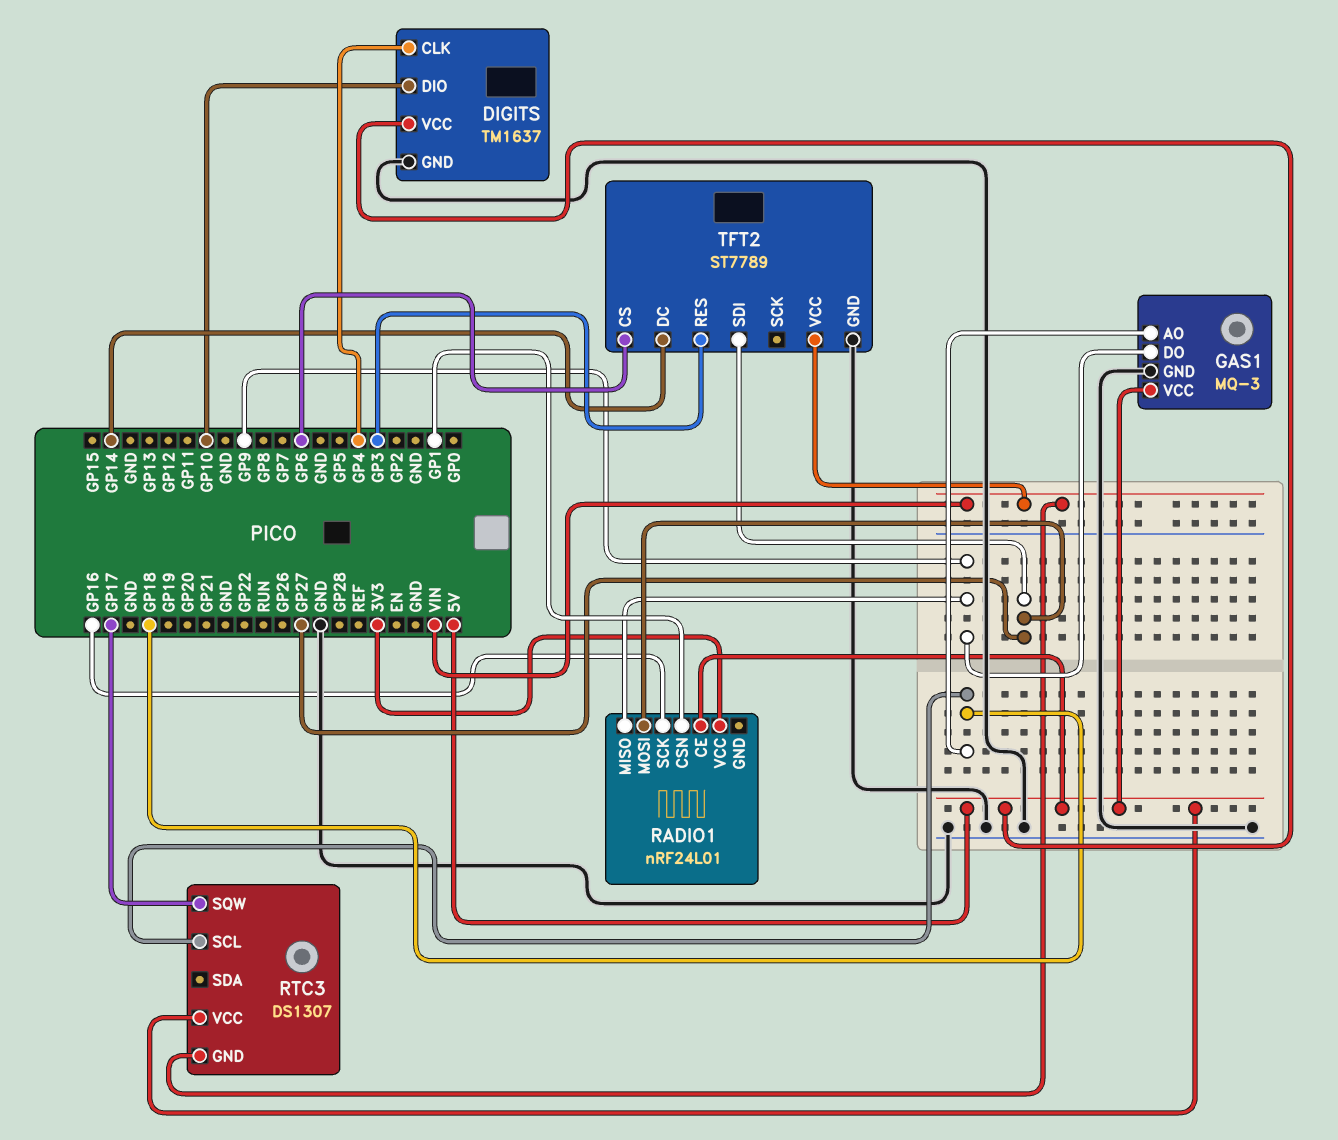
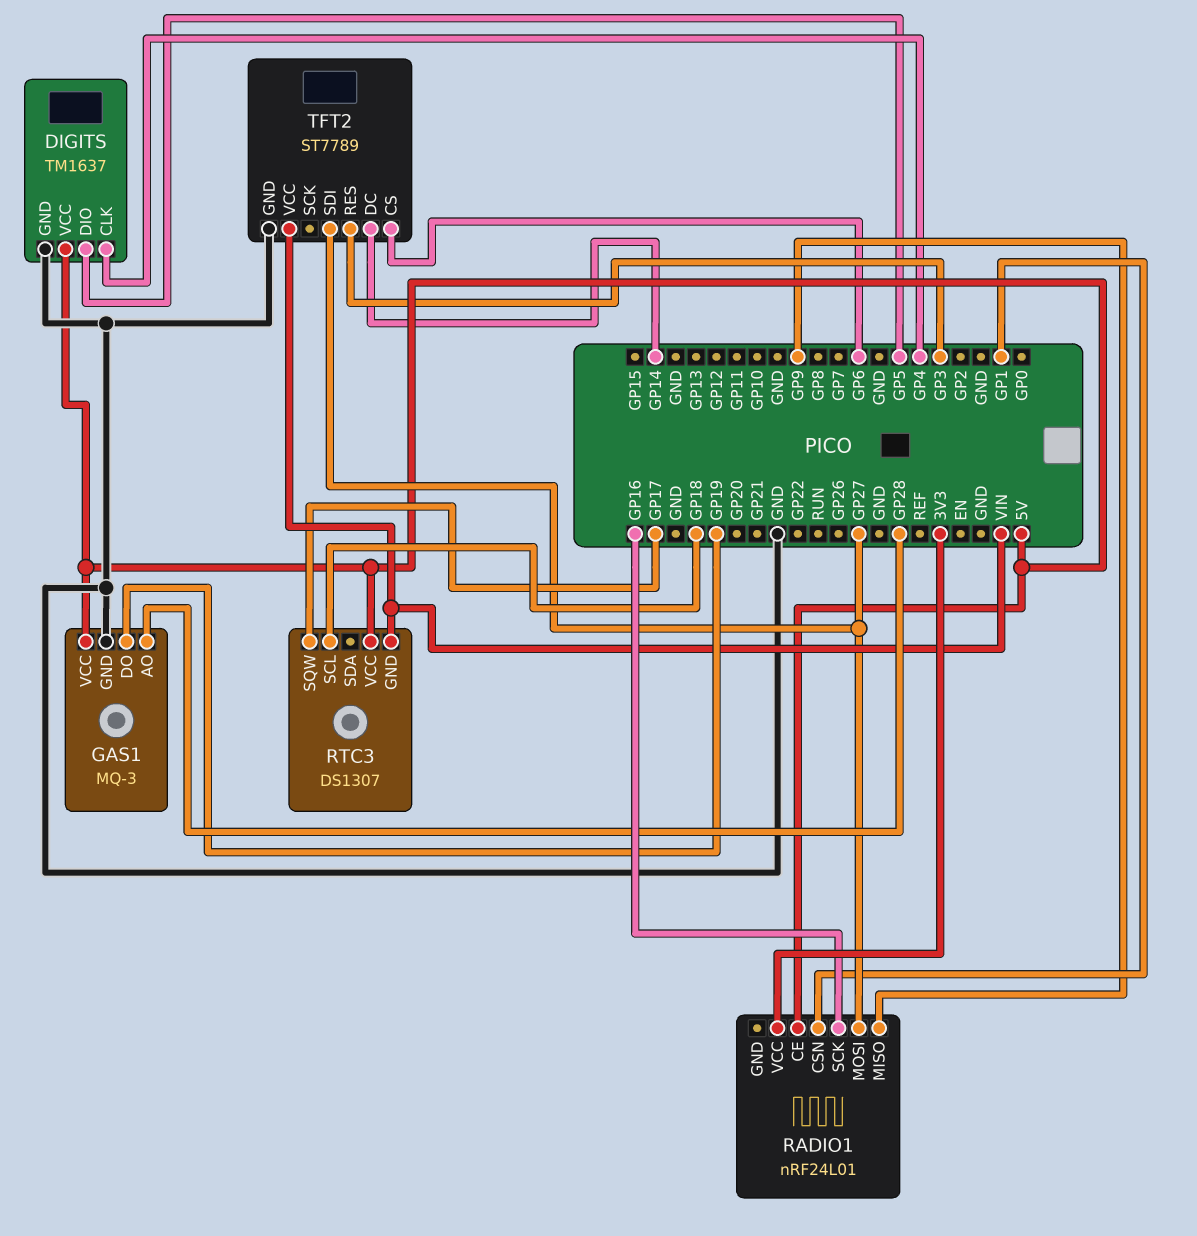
DIGITS pin DIO: GP10 -> GP5
GAS1 pin AO: GP18 -> GP28
GAS1 pin DO: GP9 -> GP19

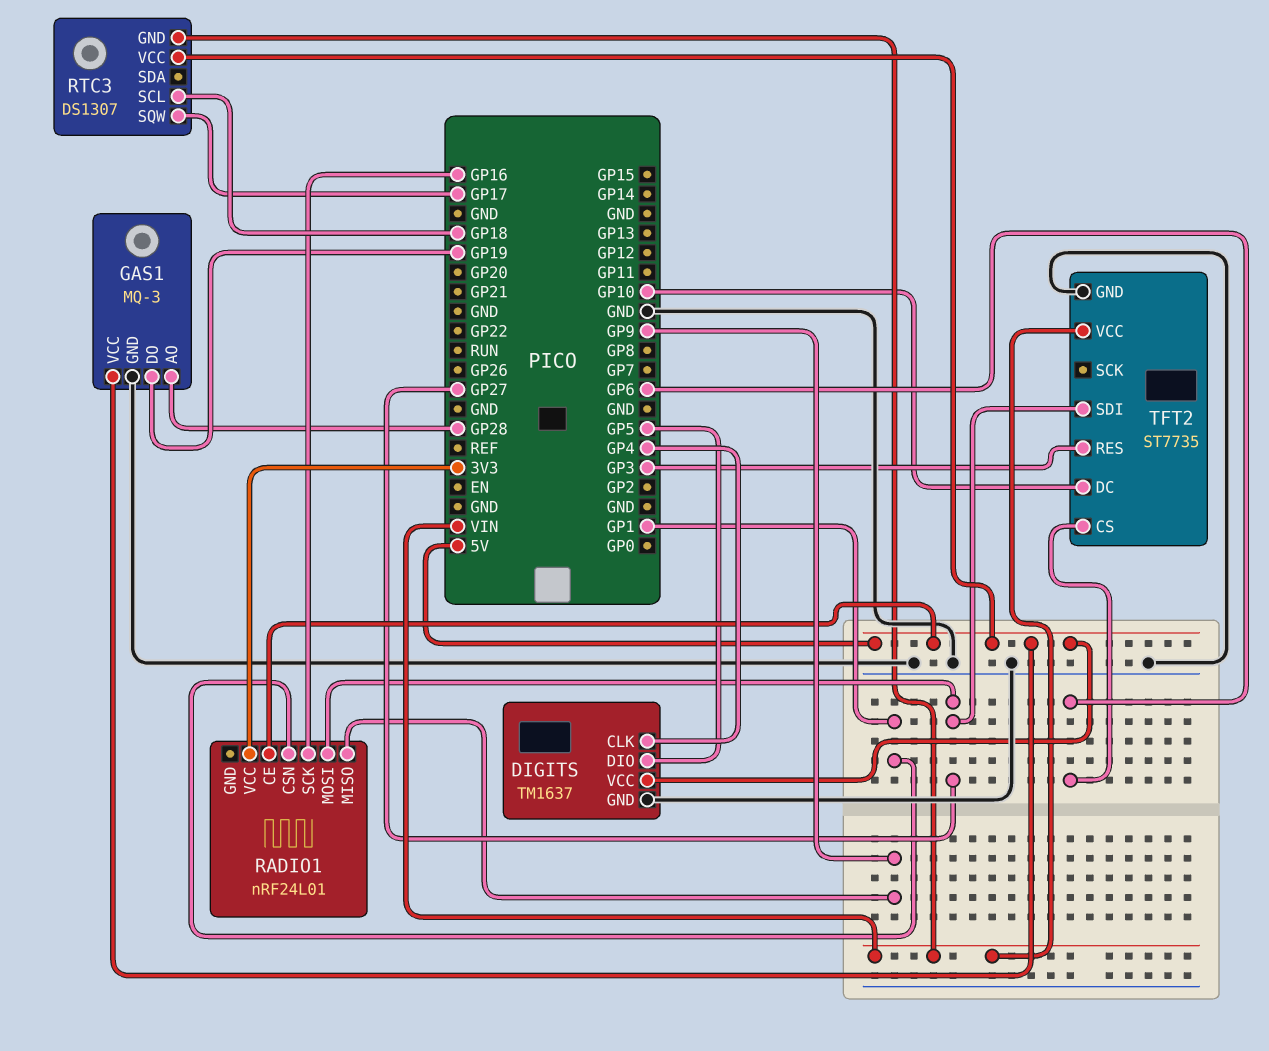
TFT2: ST7789 -> ST7735
TFT2 pin DC: GP14 -> GP10

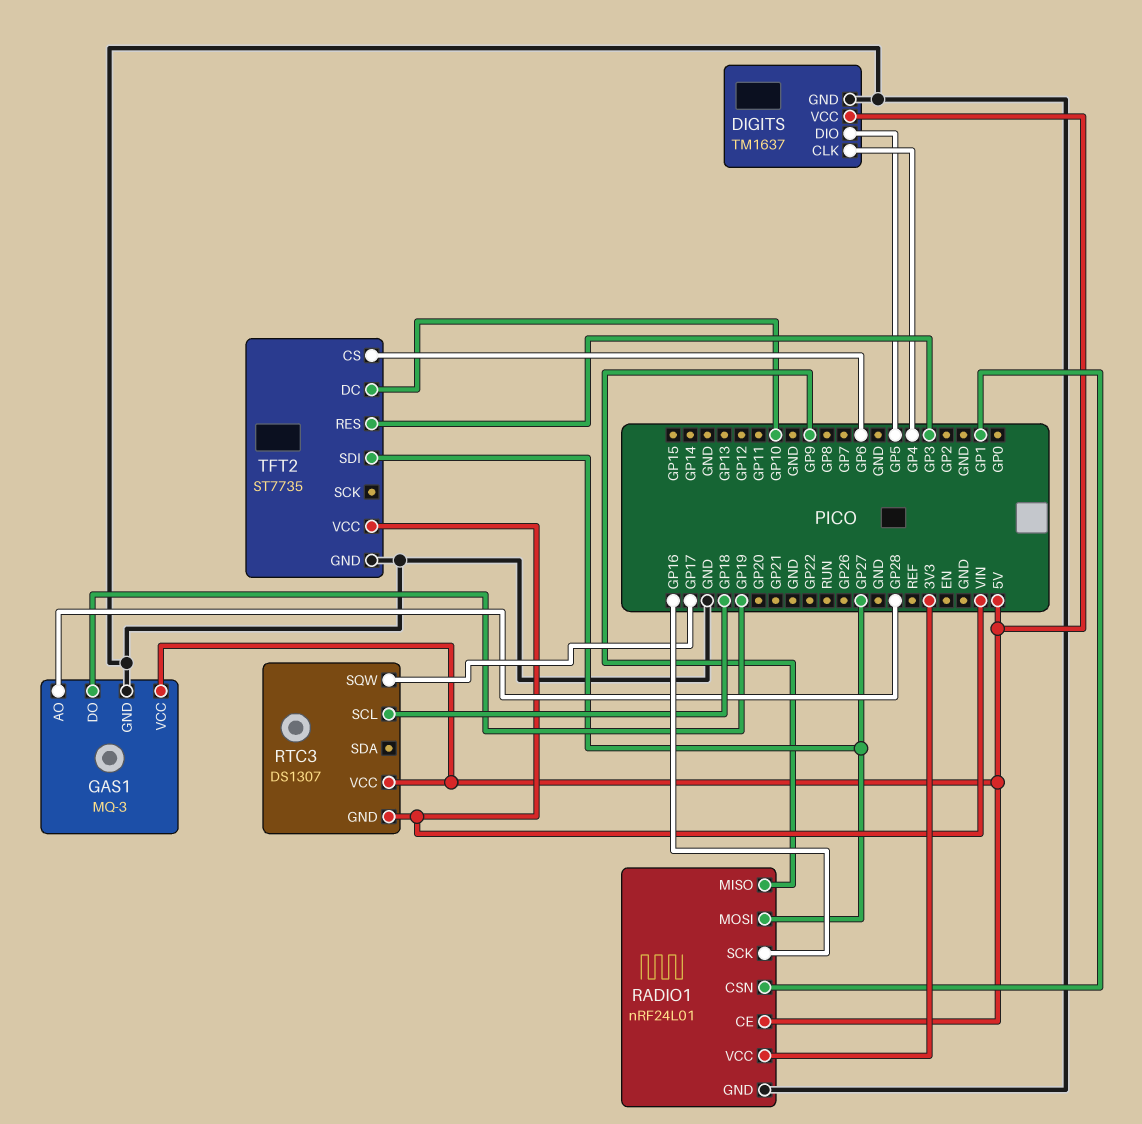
RADIO1 pin GND: none -> GND

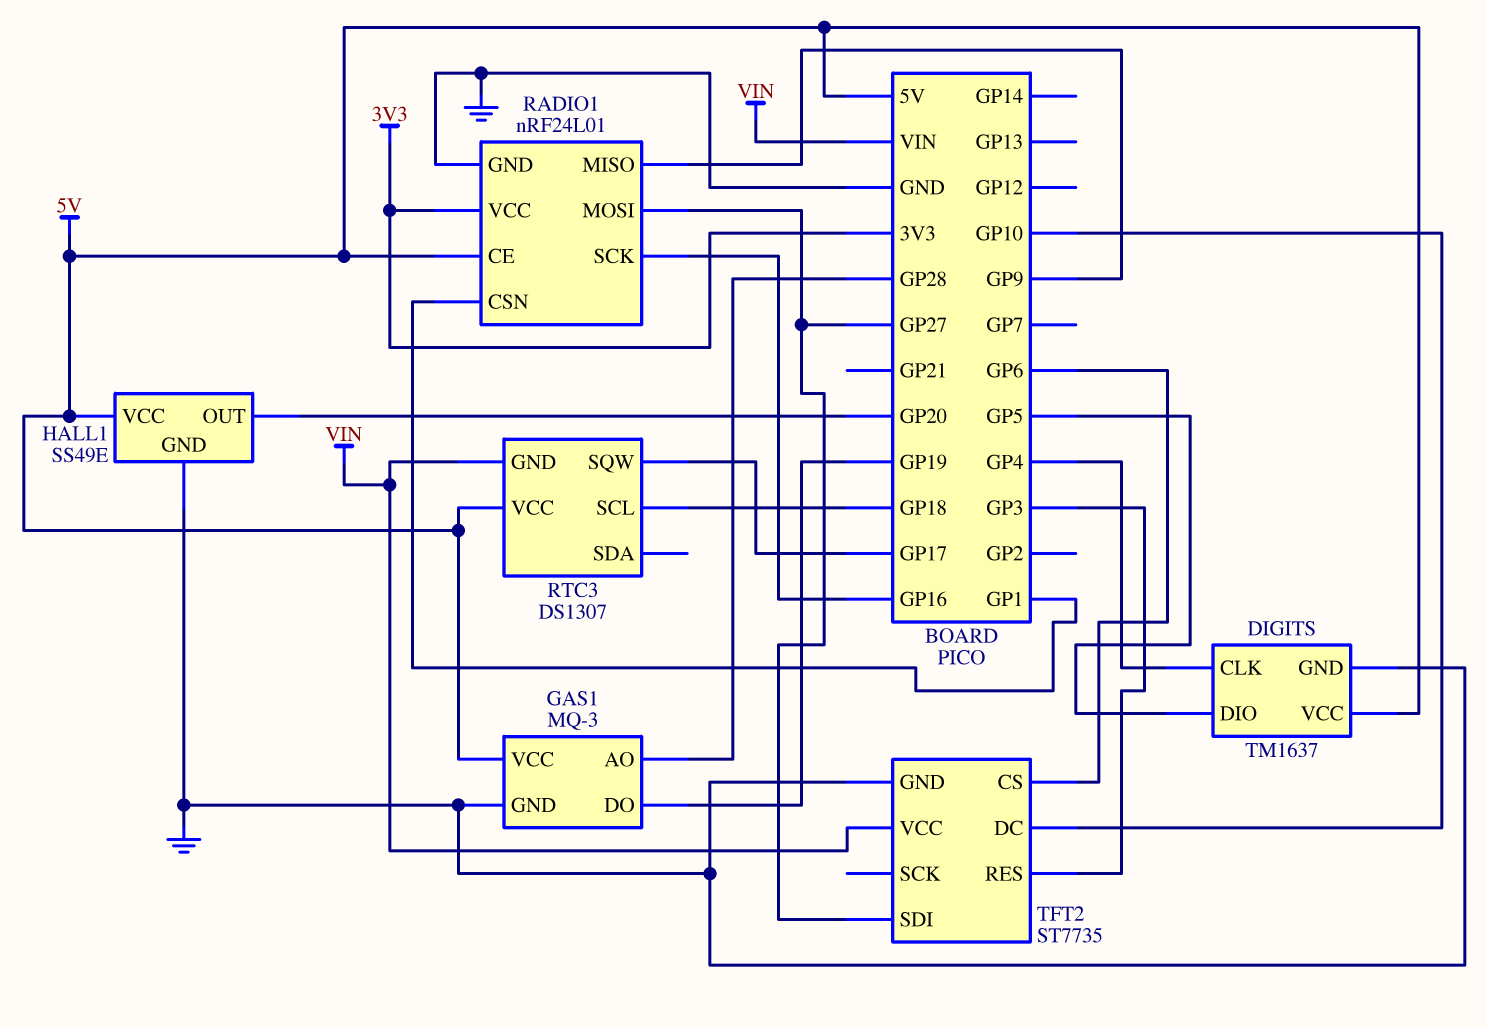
HALL1: none -> SS49E
HALL1 pin GND: none -> GND
HALL1 pin OUT: none -> GP20
HALL1 pin VCC: none -> 5V

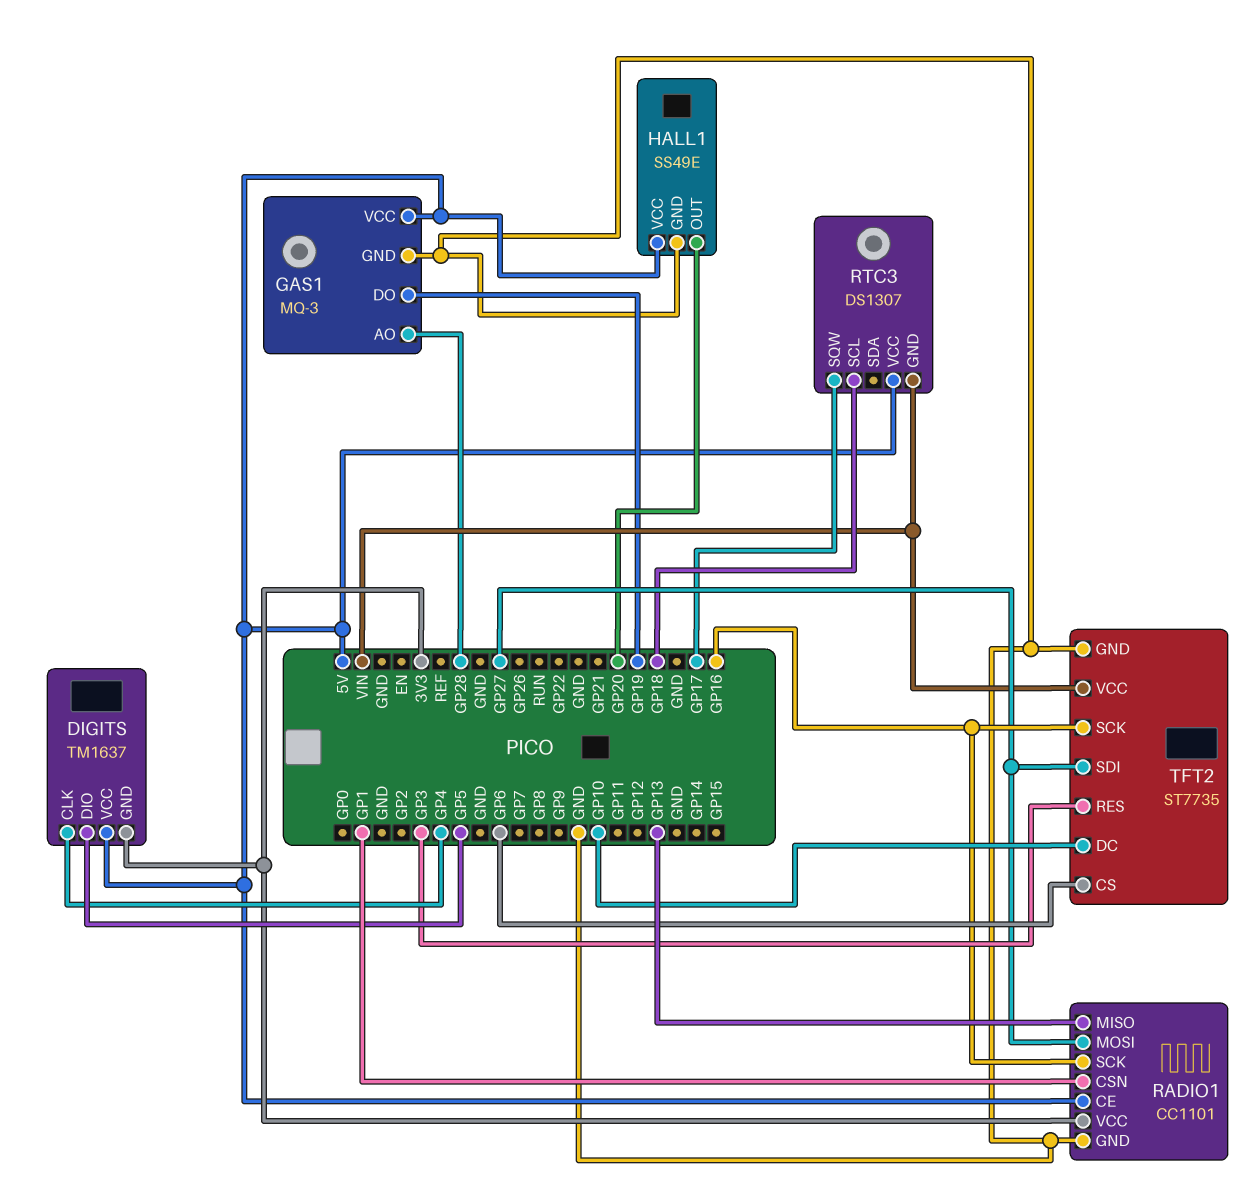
DIGITS pin GND: GND -> 3V3
RADIO1: nRF24L01 -> CC1101
RADIO1 pin MISO: GP9 -> GP13
TFT2 pin SCK: none -> GP16

